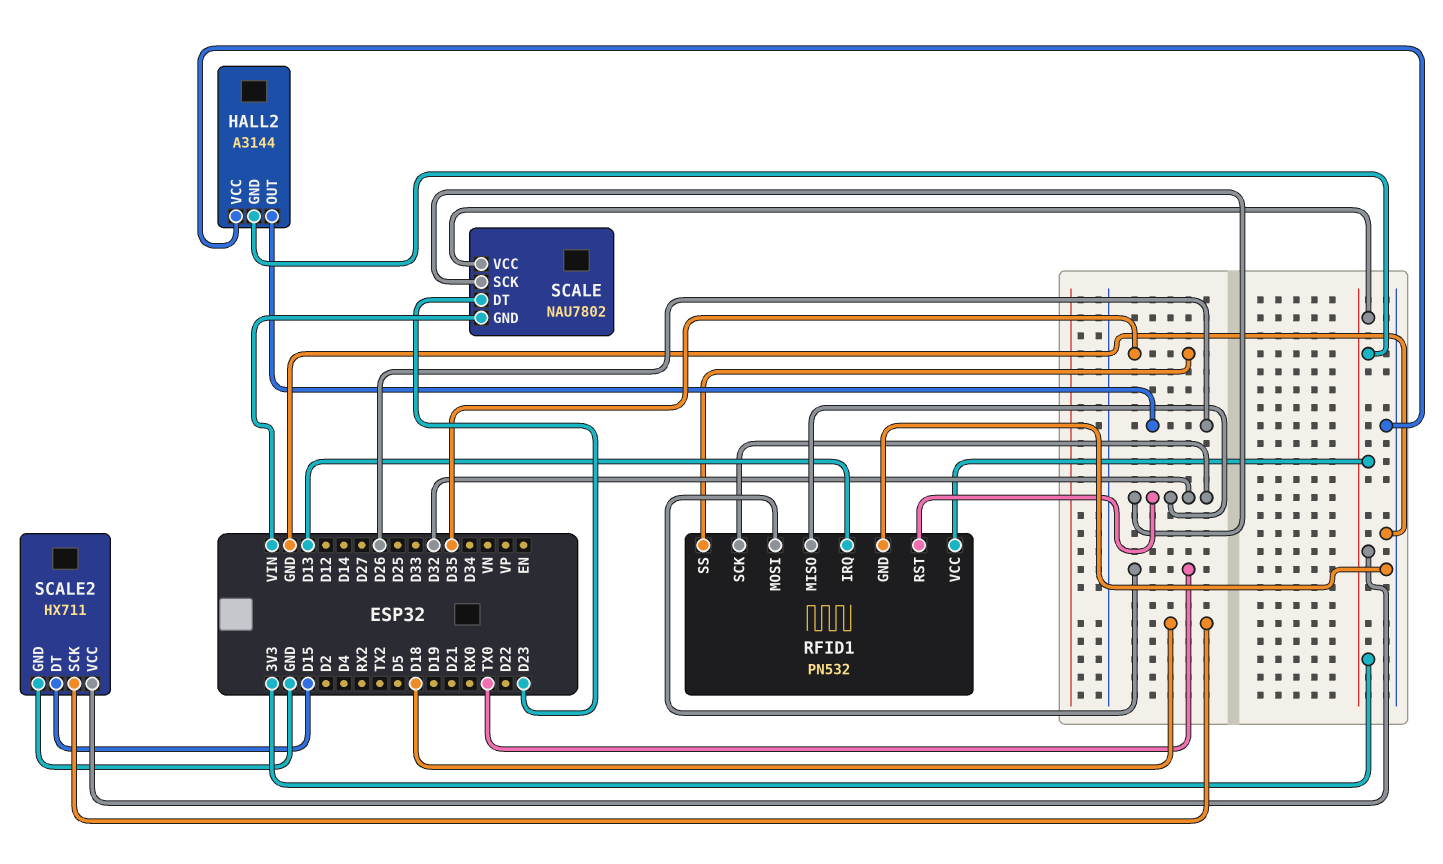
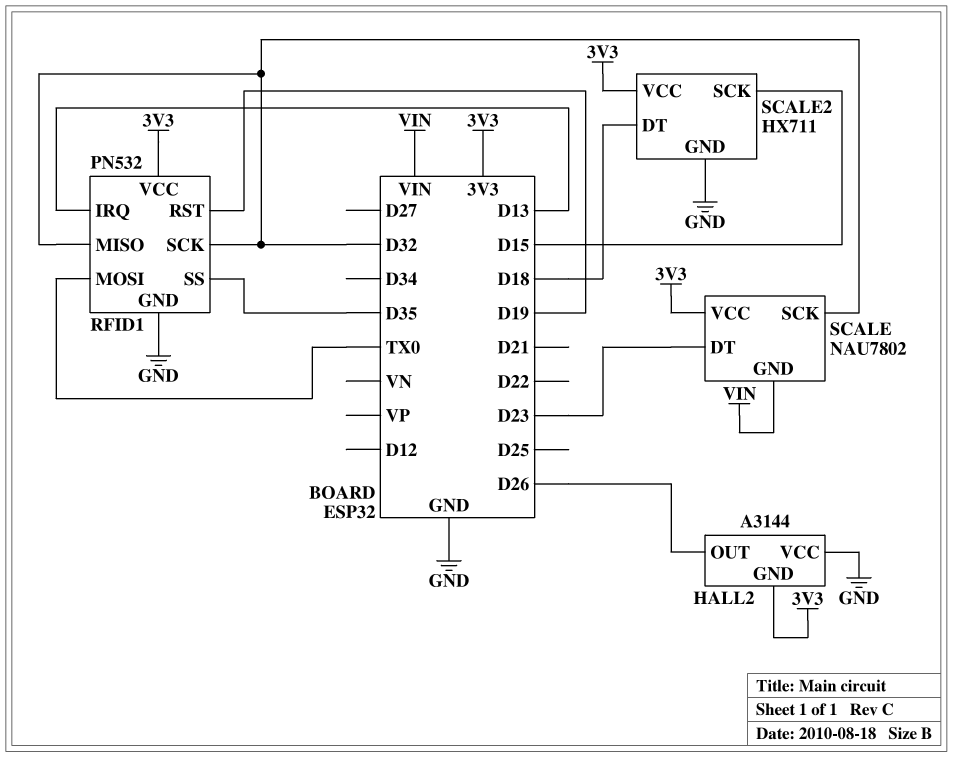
RFID1 pin RST: D32 -> D19
SCALE2 pin DT: D15 -> D18
SCALE2 pin SCK: D18 -> D15

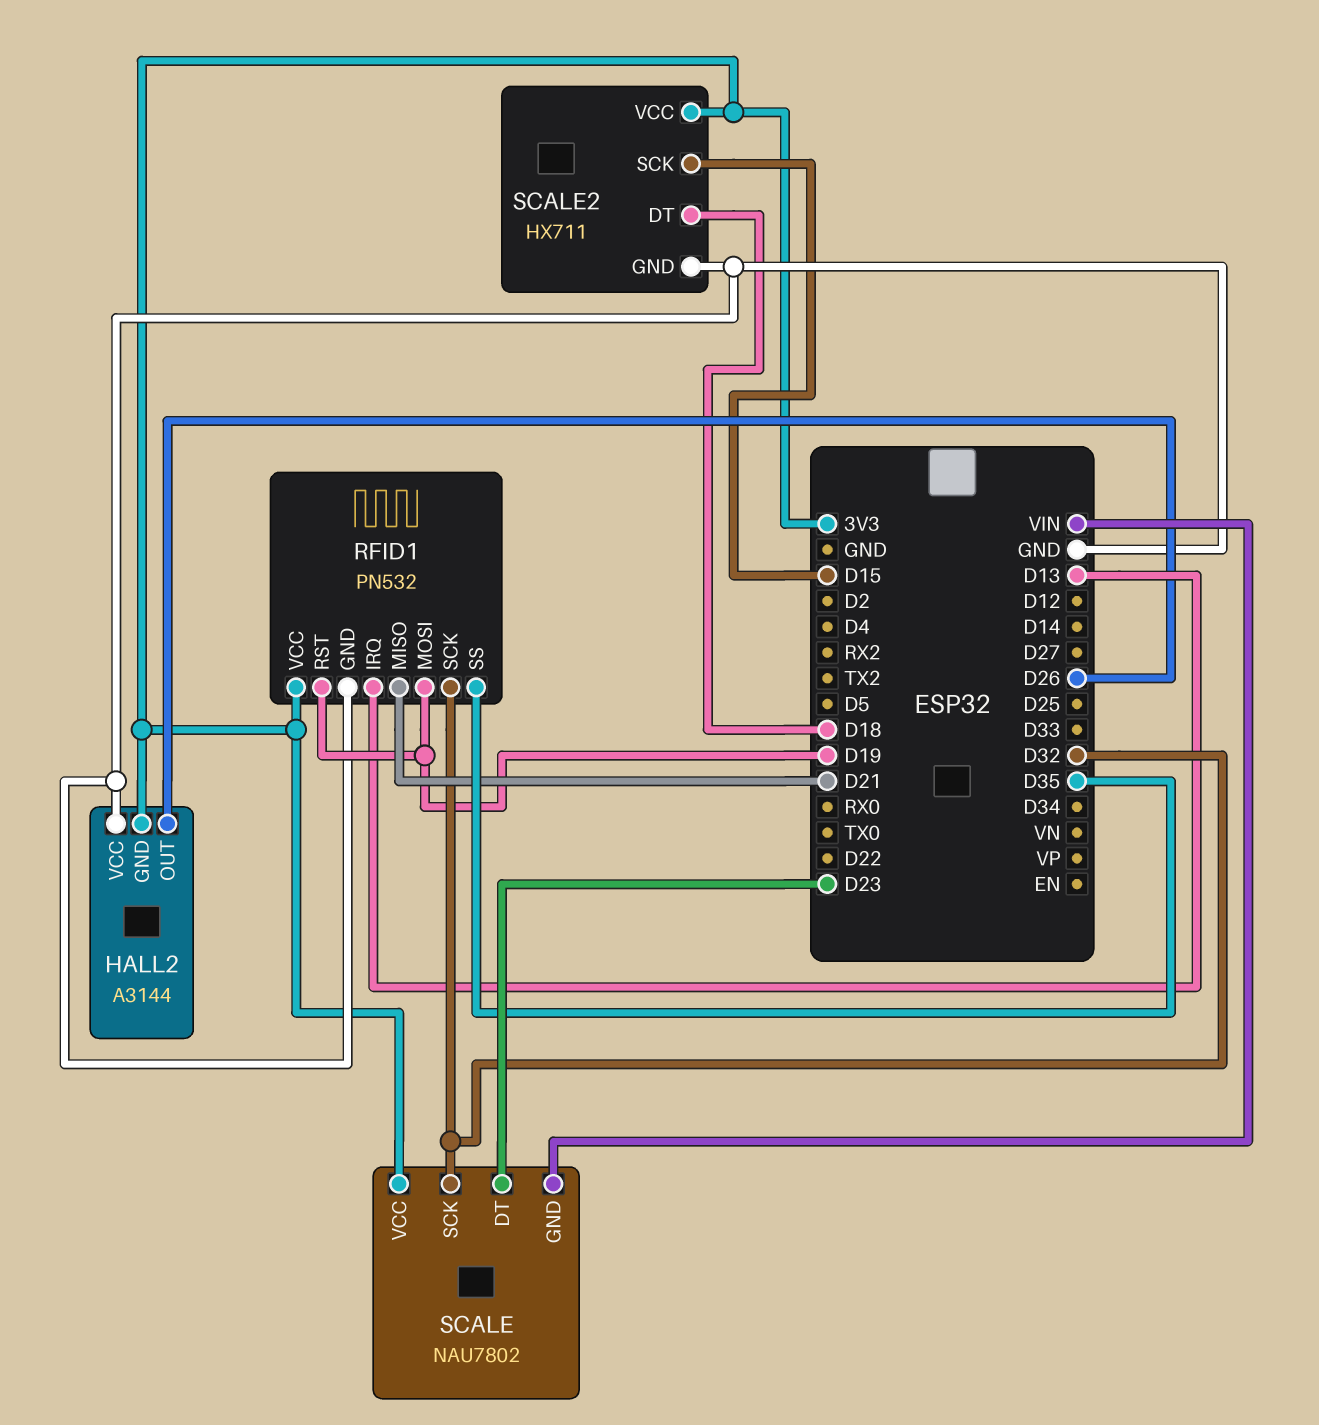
RFID1 pin MISO: D32 -> D21
RFID1 pin MOSI: TX0 -> D19

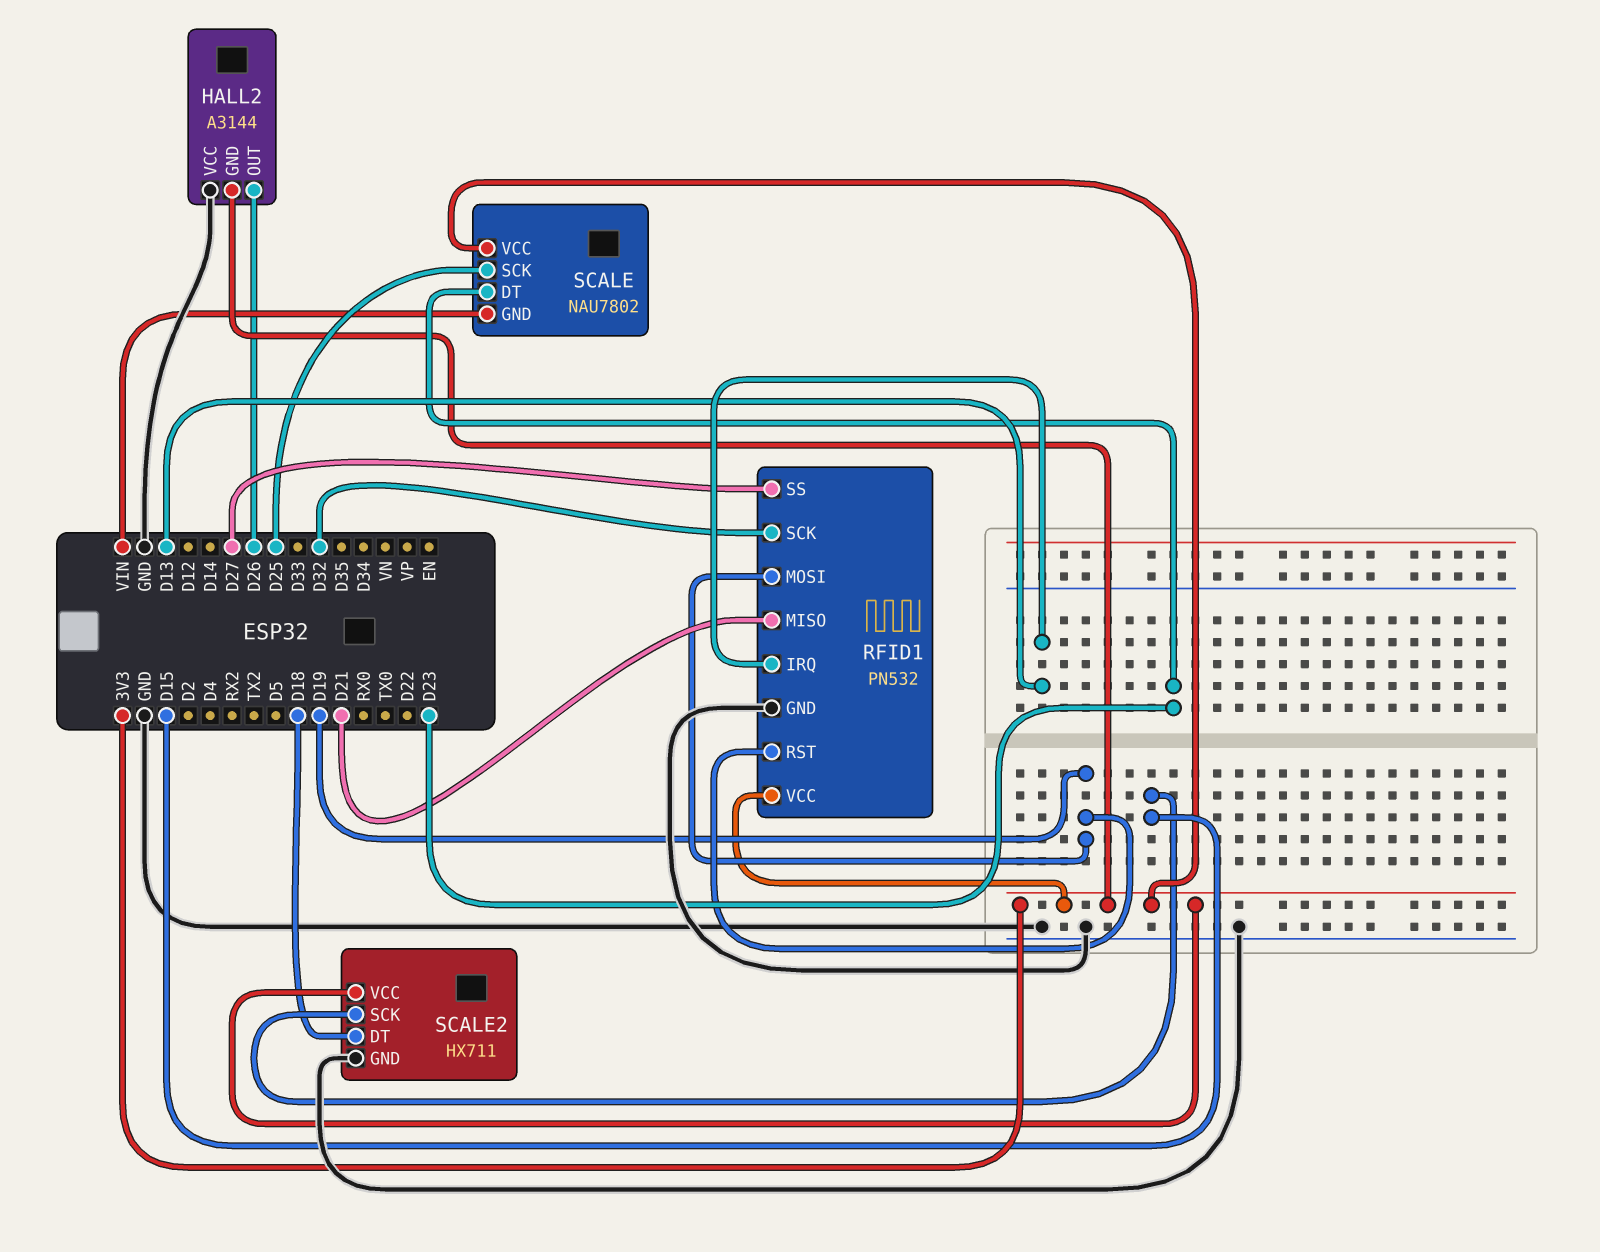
RFID1 pin SS: D35 -> D27
SCALE pin SCK: D32 -> D25

